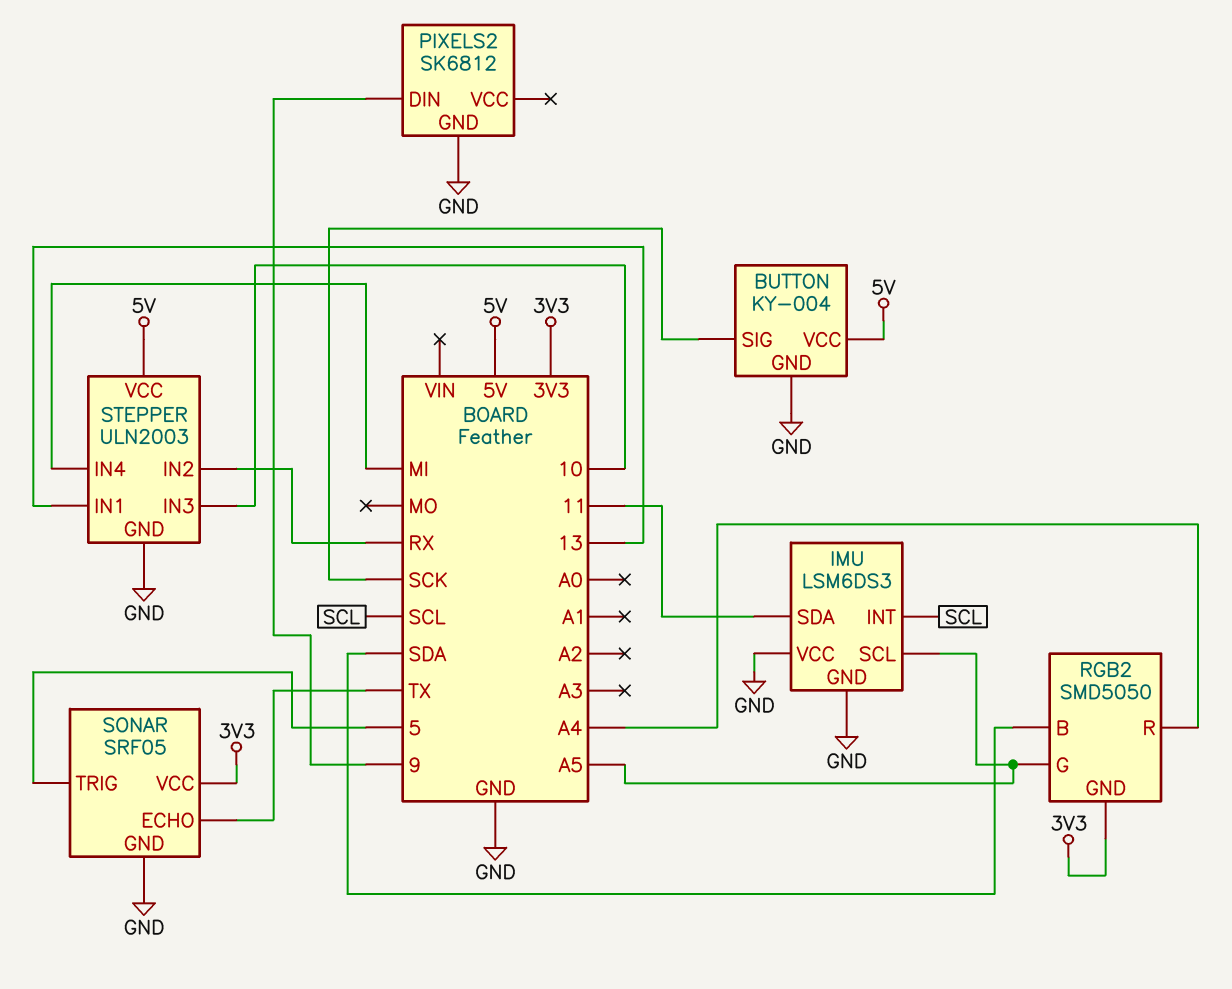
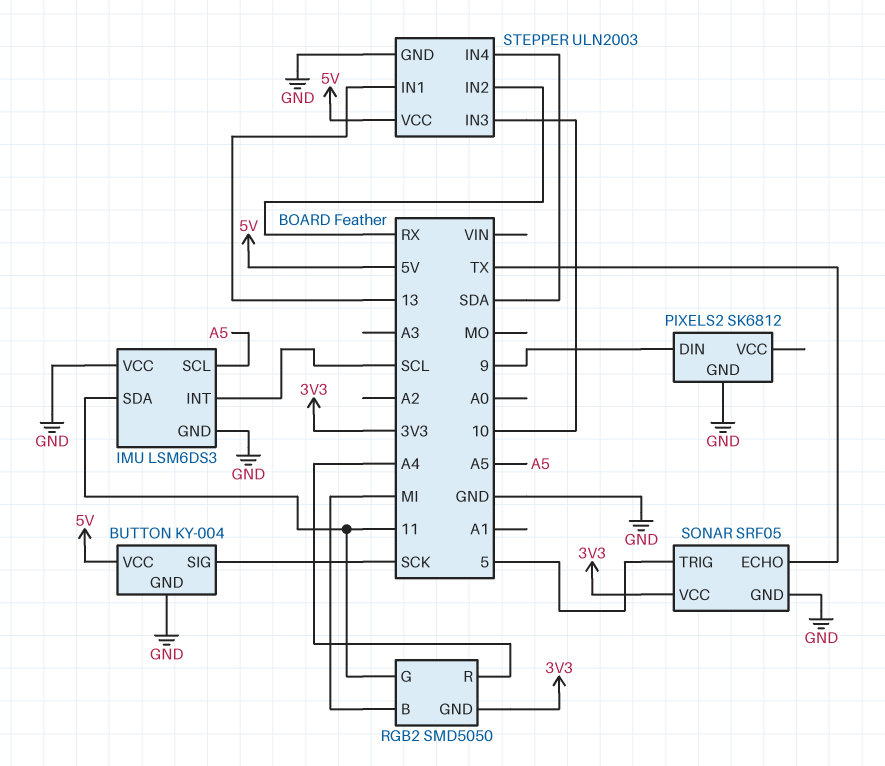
RGB2 pin B: SDA -> MI
RGB2 pin G: A5 -> 11
STEPPER pin IN4: MI -> SDA

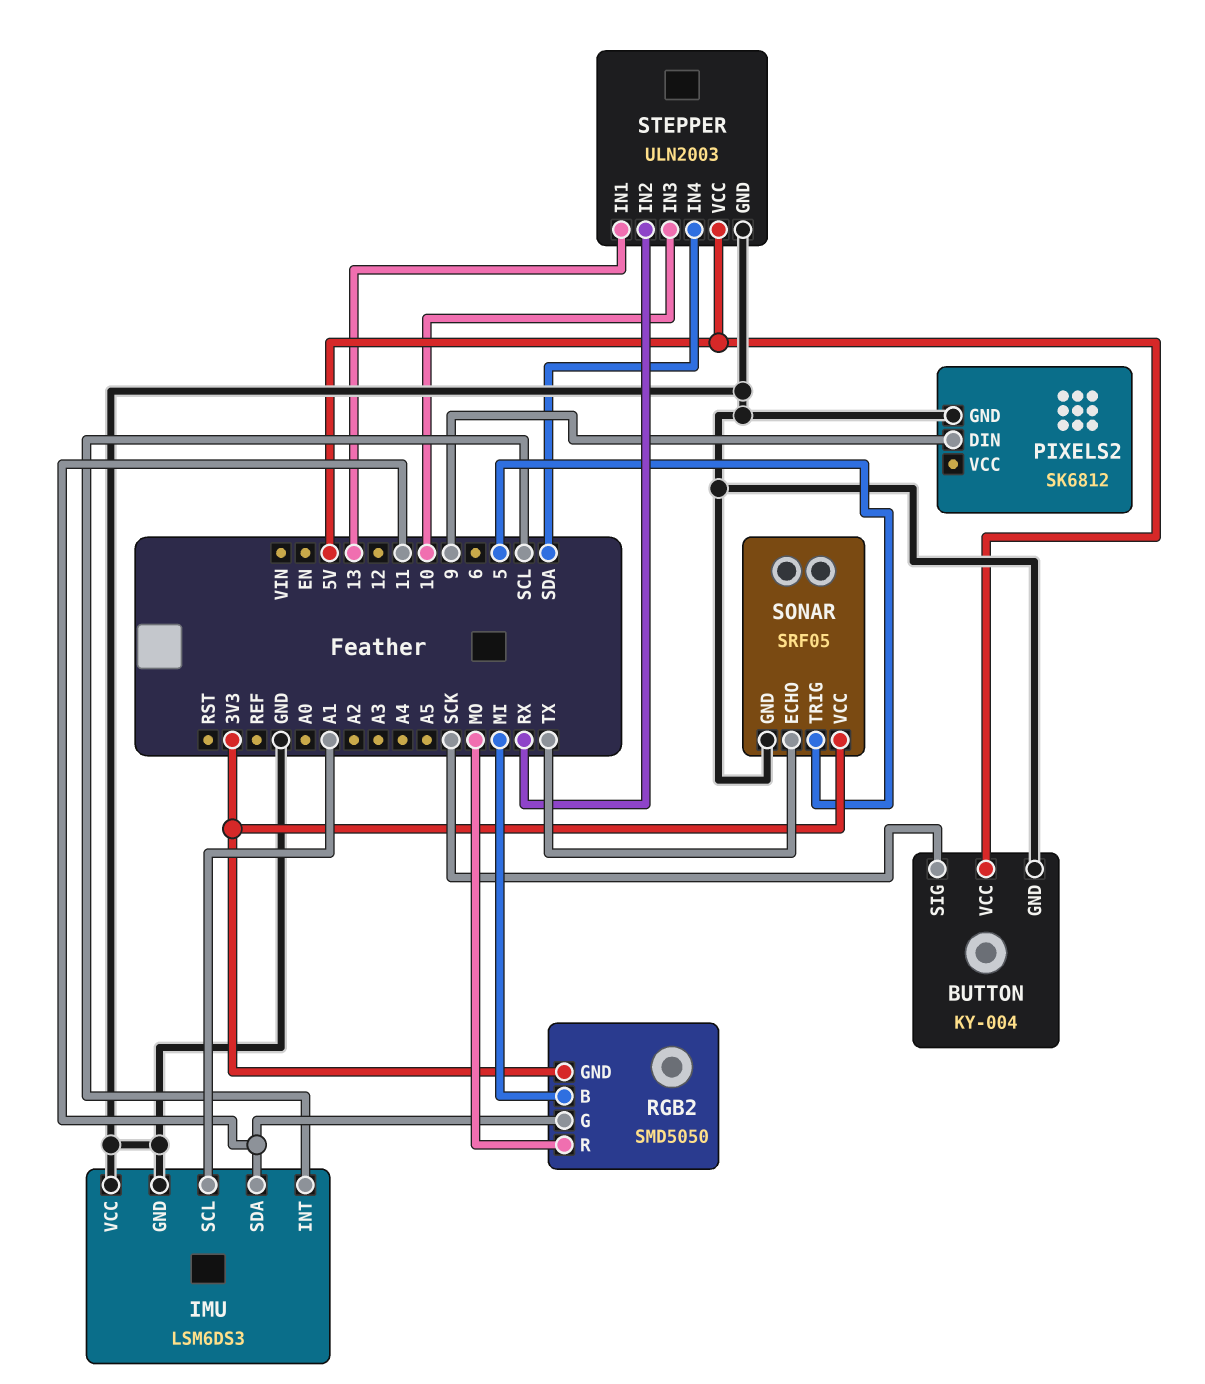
IMU pin SCL: A5 -> A1
RGB2 pin R: A4 -> MO

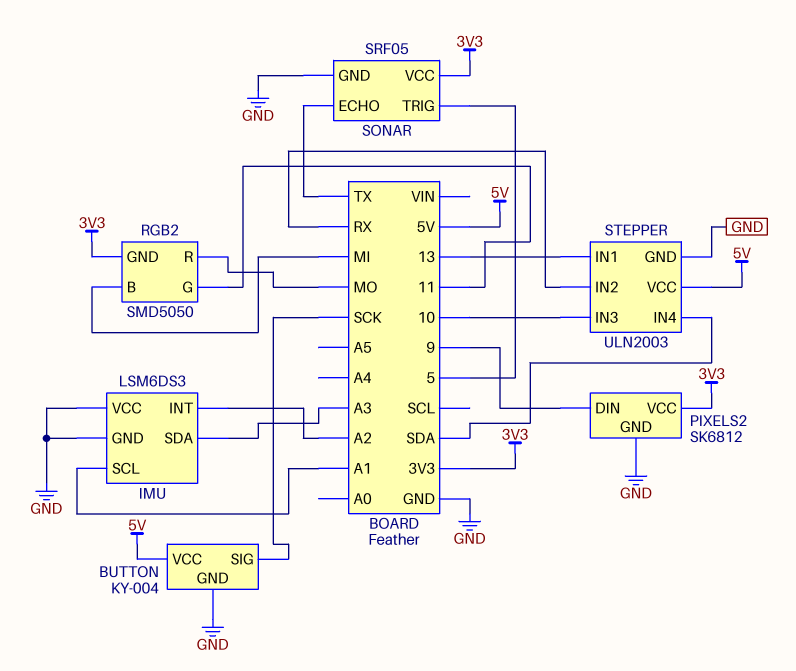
IMU pin INT: SCL -> A2
IMU pin SDA: 11 -> A3
PIXELS2 pin VCC: none -> 3V3

